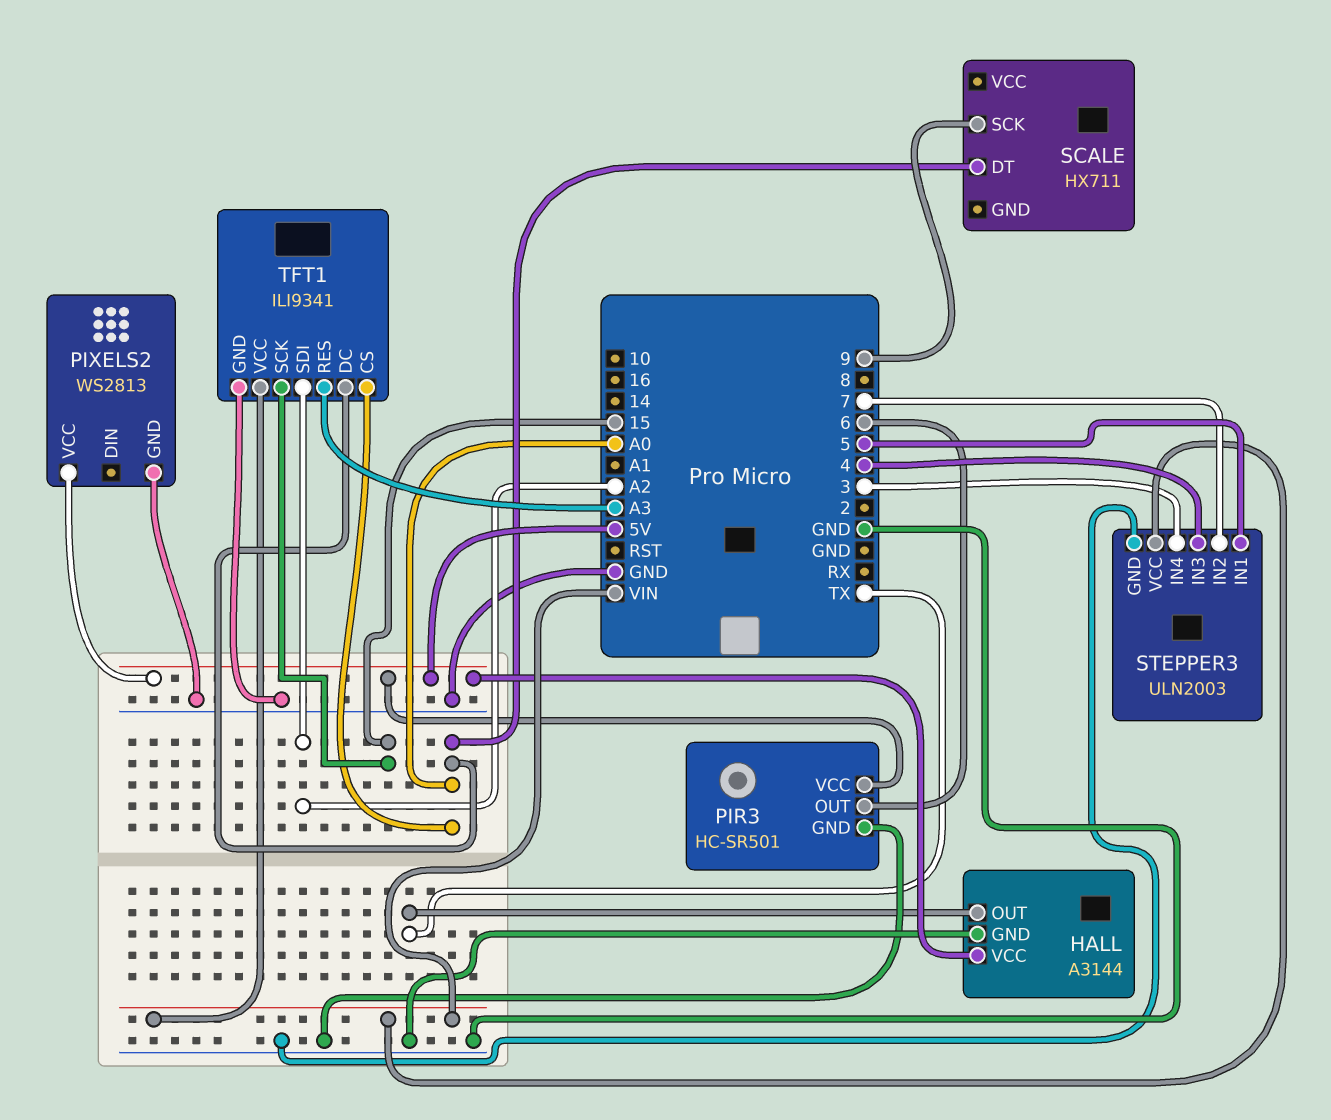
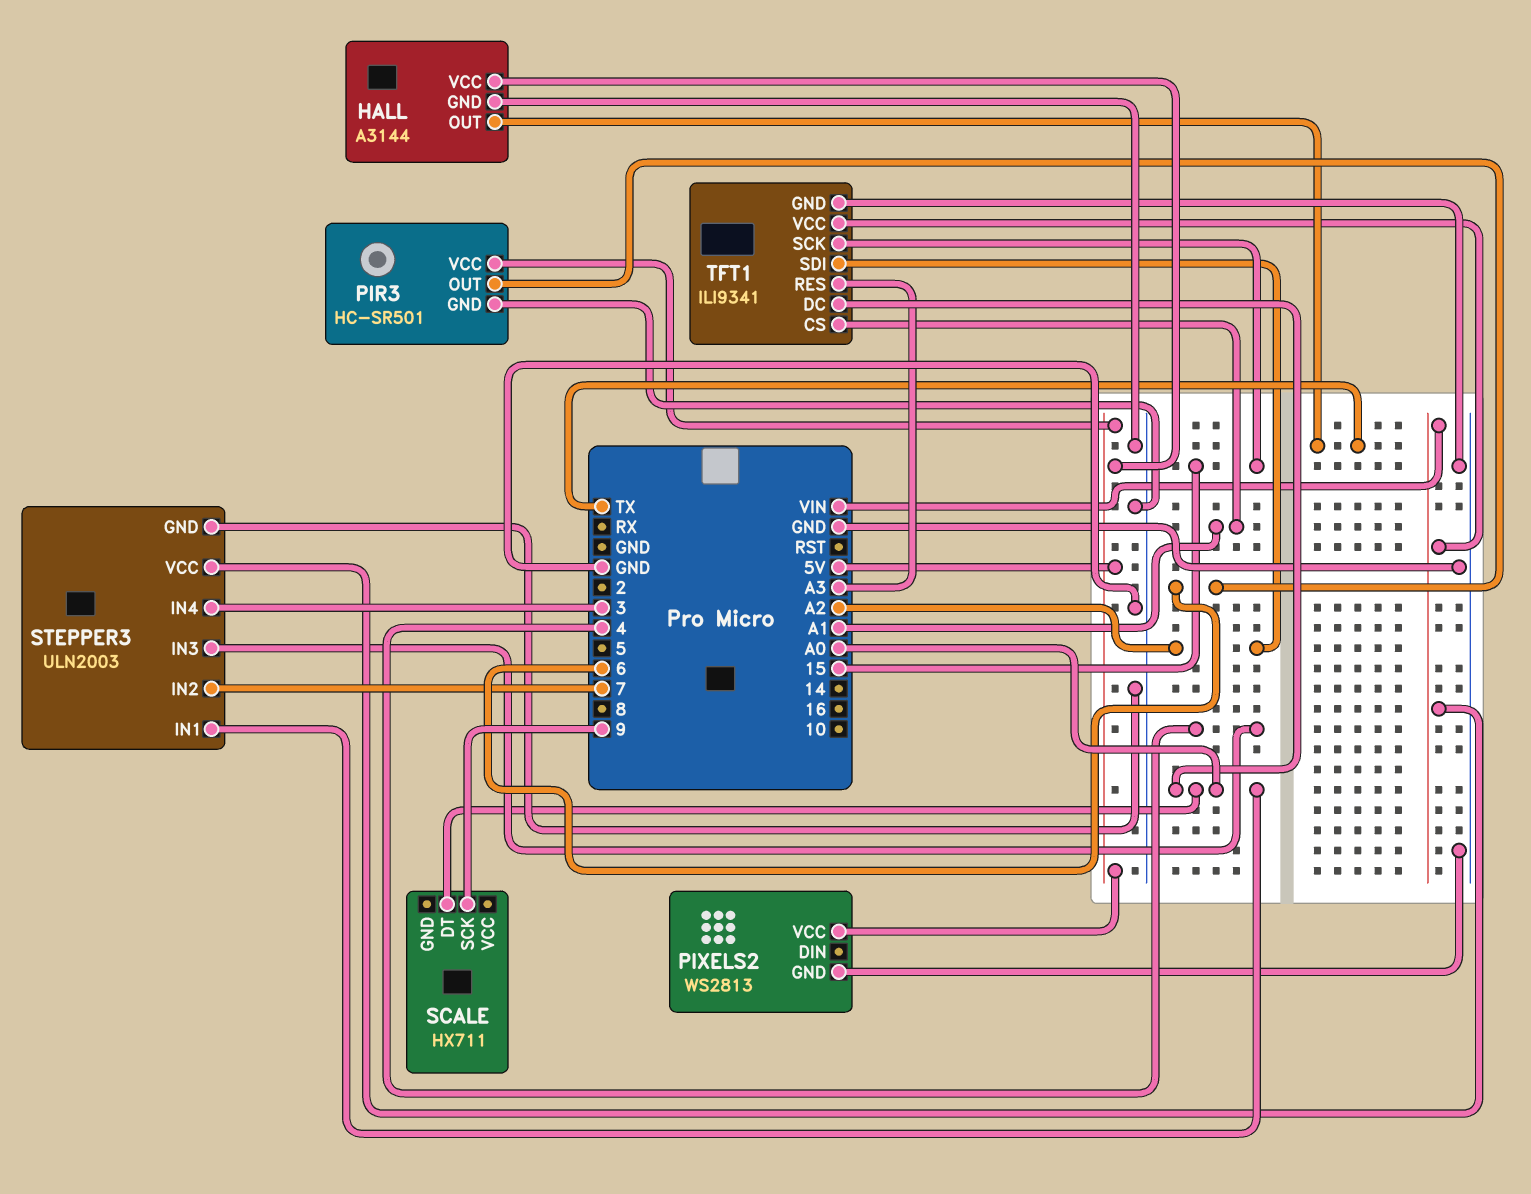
STEPPER3 pin IN1: 5 -> A0
TFT1 pin CS: A0 -> A1

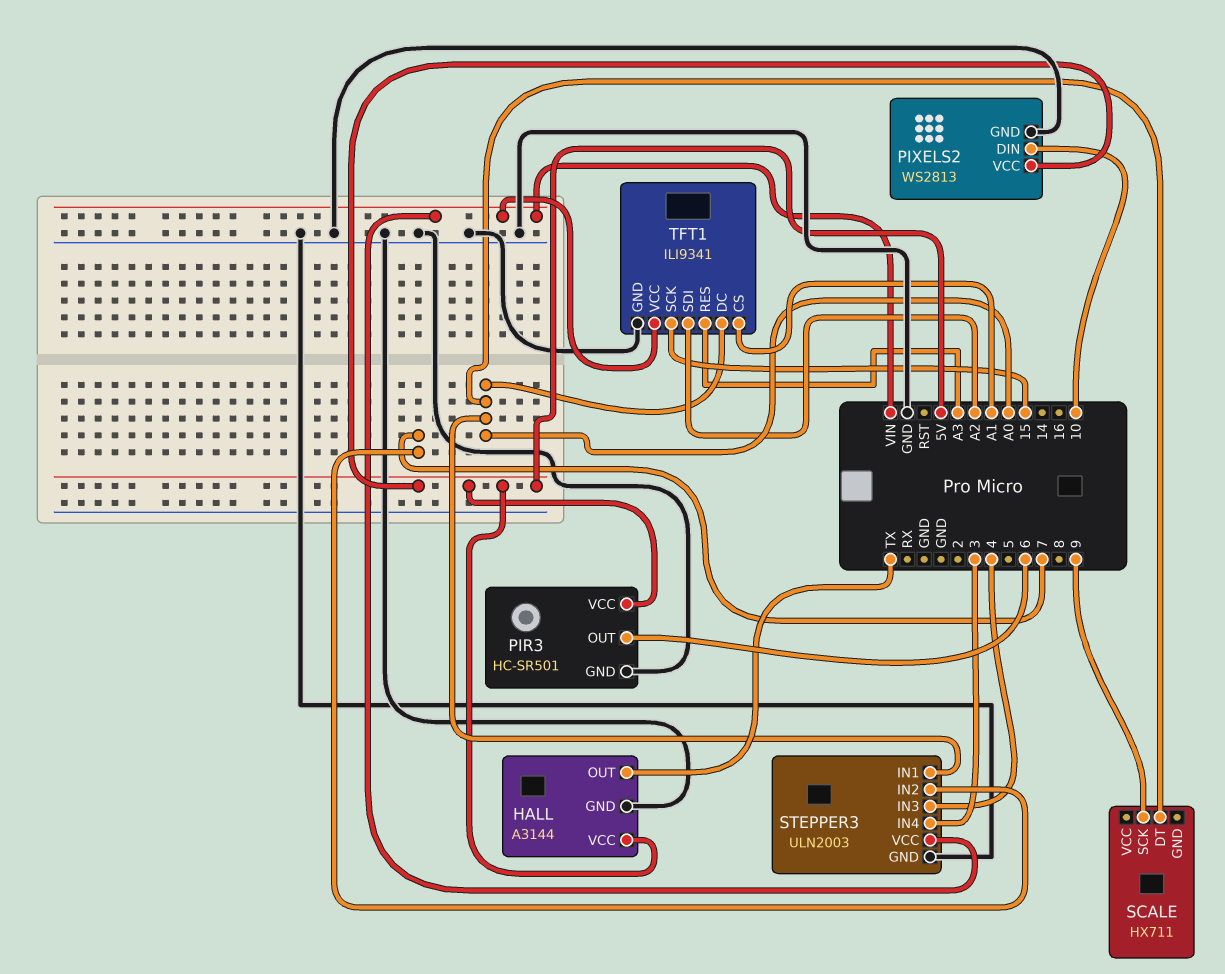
PIXELS2 pin DIN: none -> 10

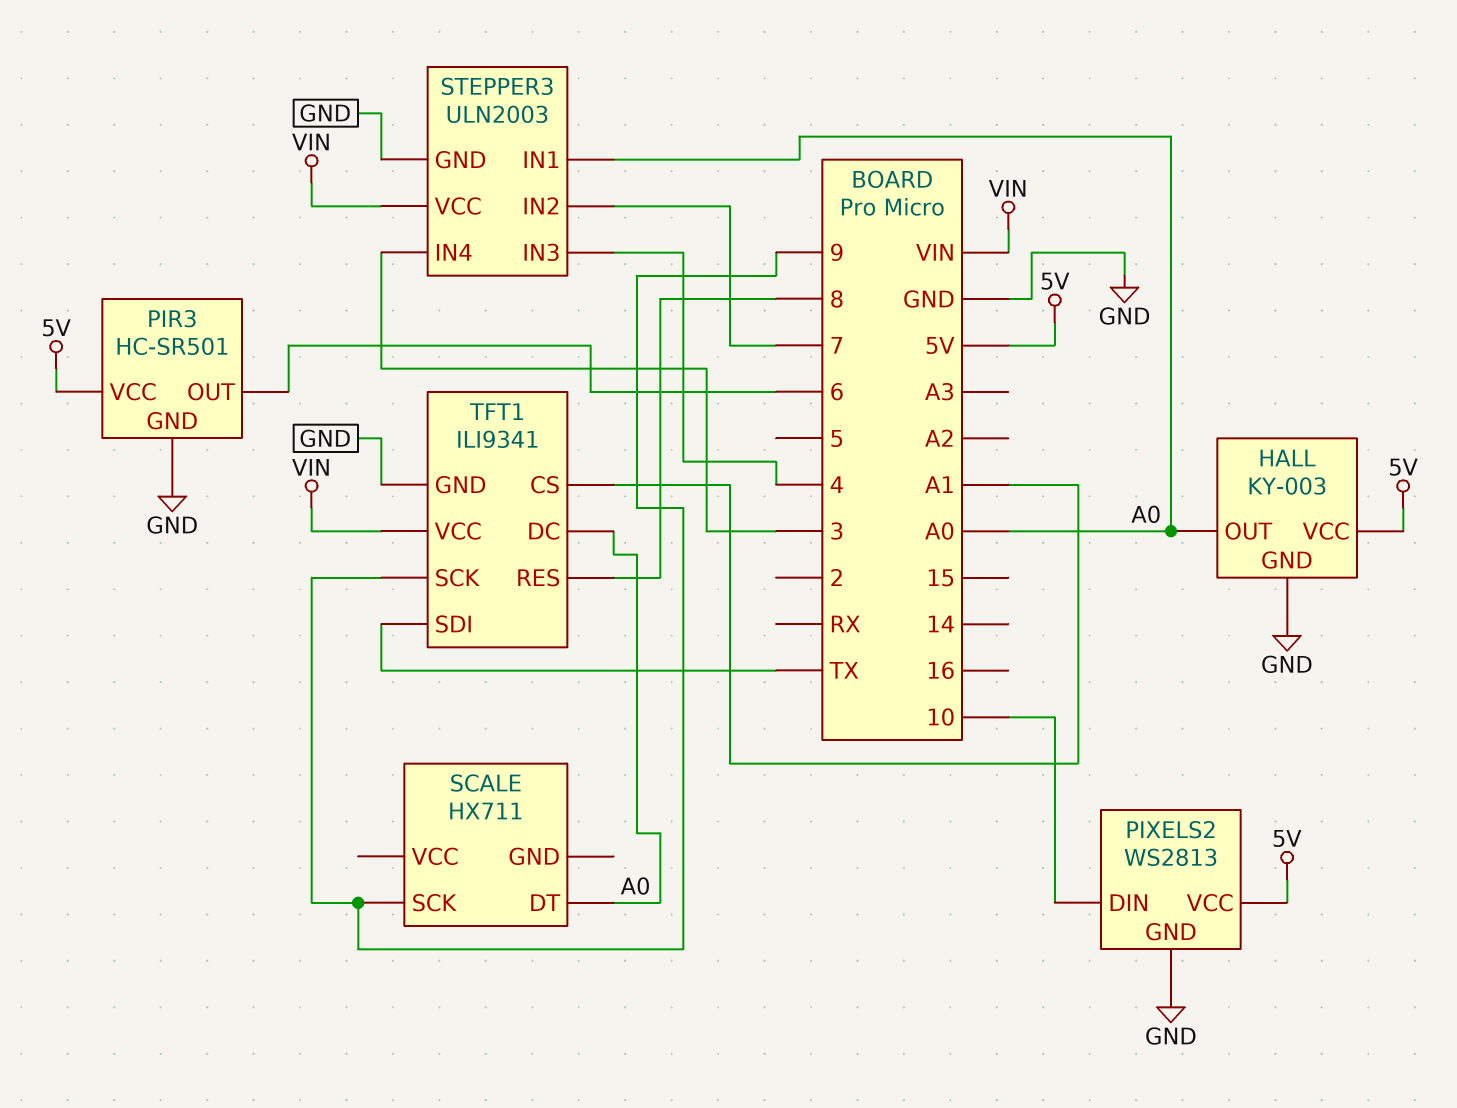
HALL: A3144 -> KY-003
HALL pin OUT: TX -> A0
TFT1 pin RES: A3 -> 8
TFT1 pin SCK: 15 -> 9
TFT1 pin SDI: A2 -> TX

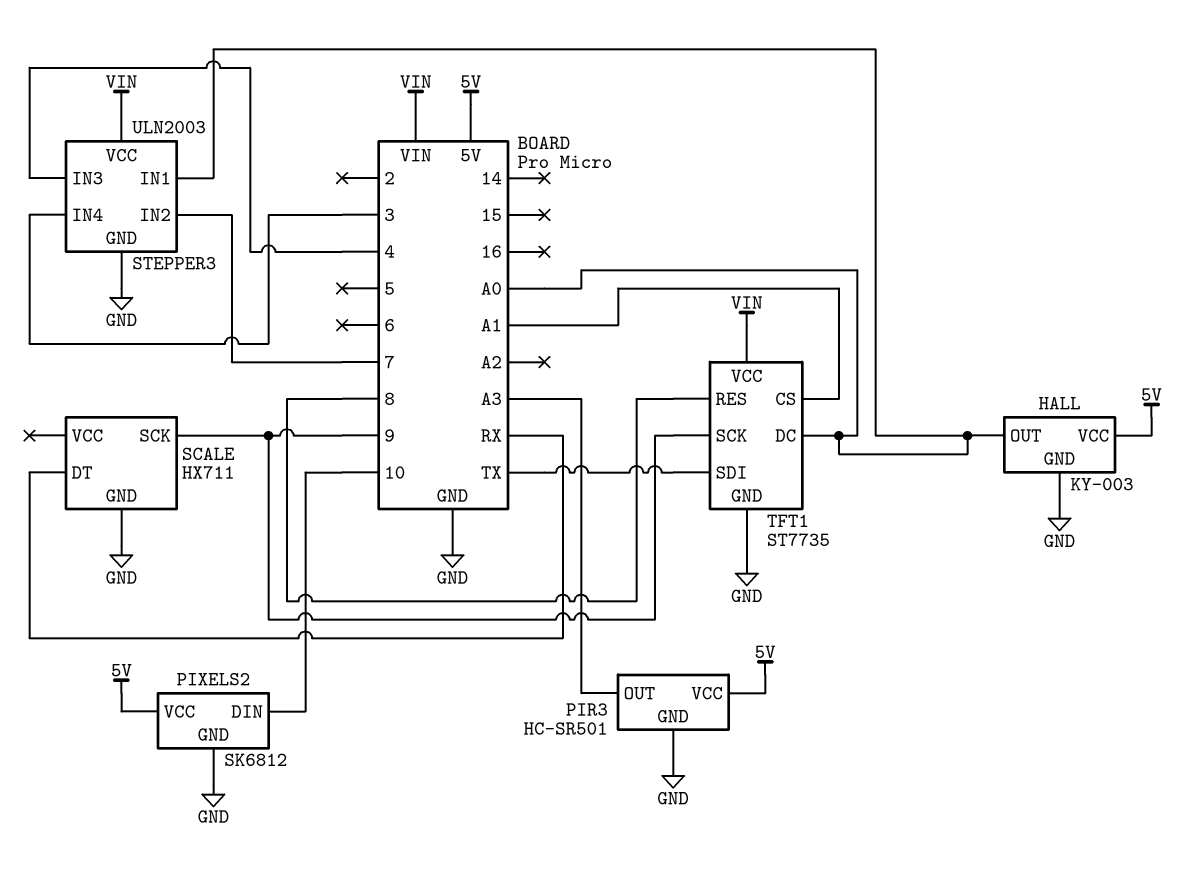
PIR3 pin OUT: 6 -> A3
PIXELS2: WS2813 -> SK6812
SCALE pin DT: A0 -> RX
SCALE pin GND: none -> GND
TFT1: ILI9341 -> ST7735

